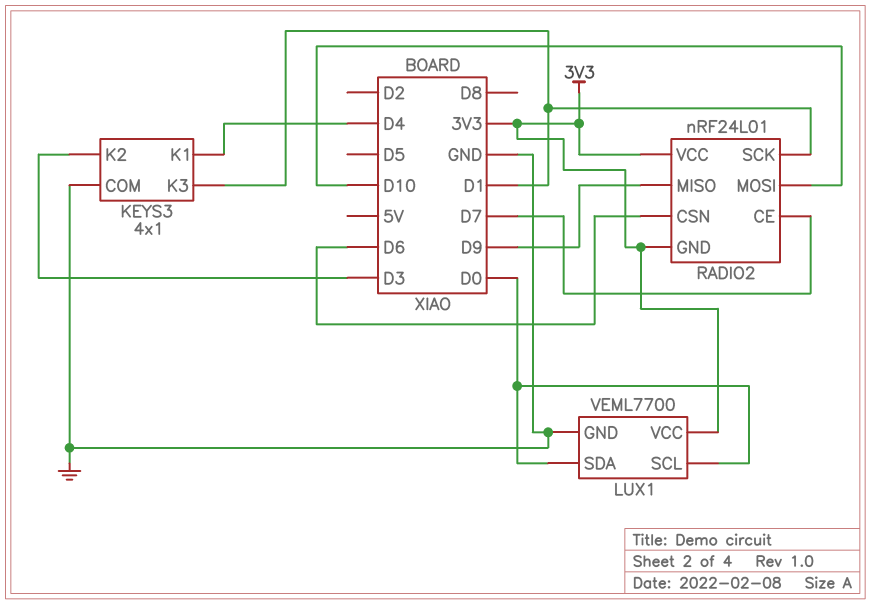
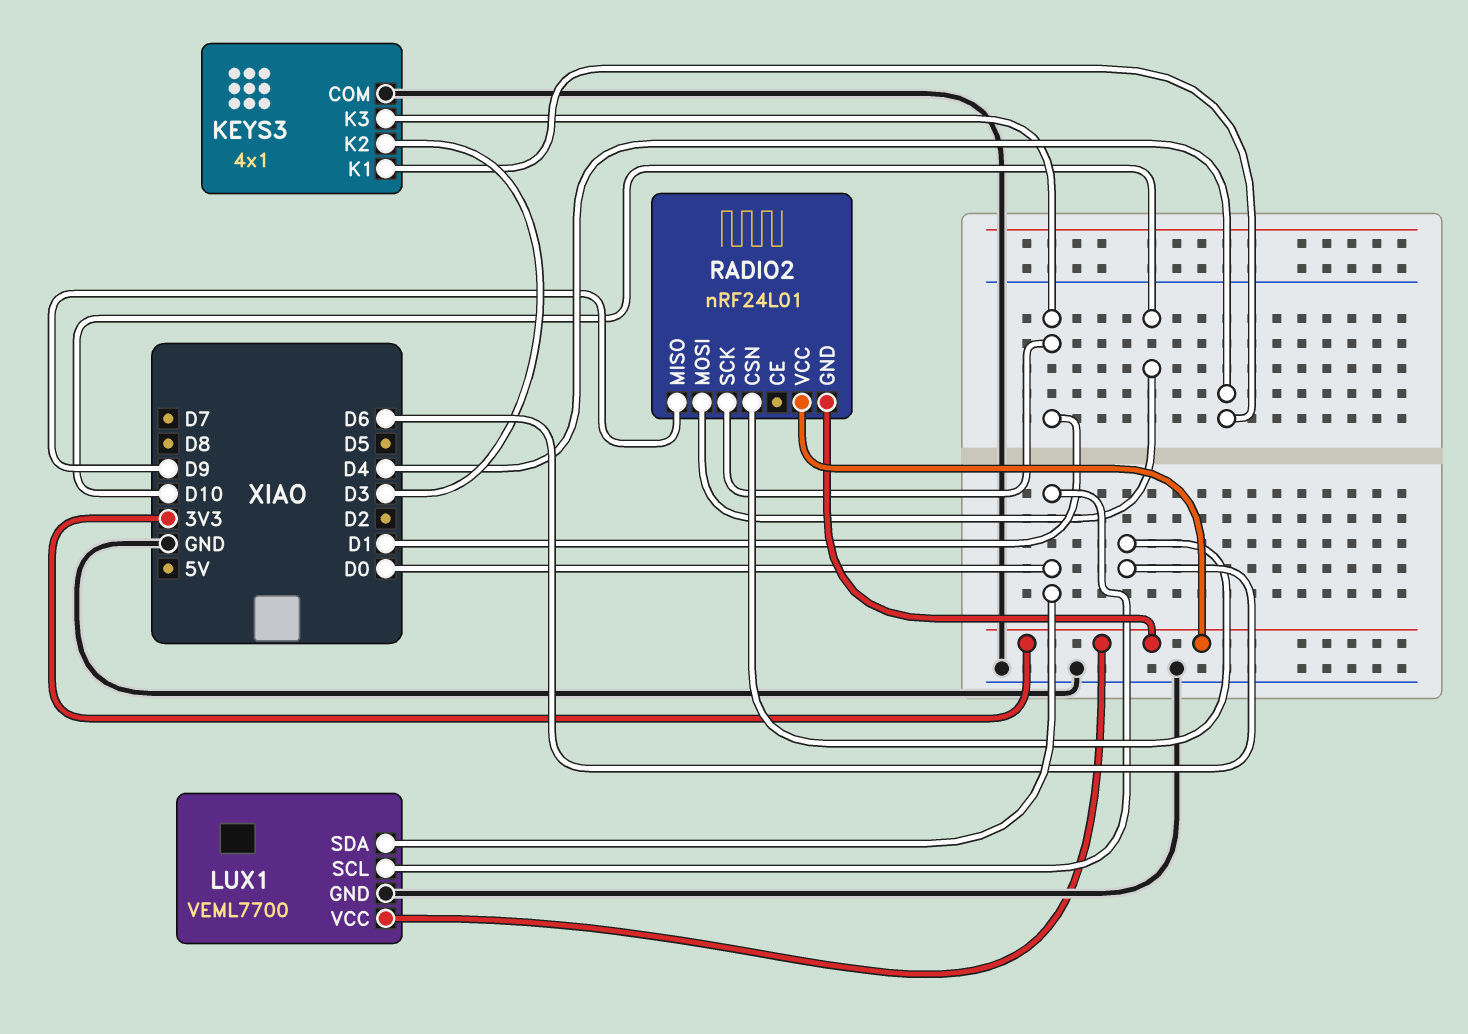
RADIO2 pin CE: D7 -> none

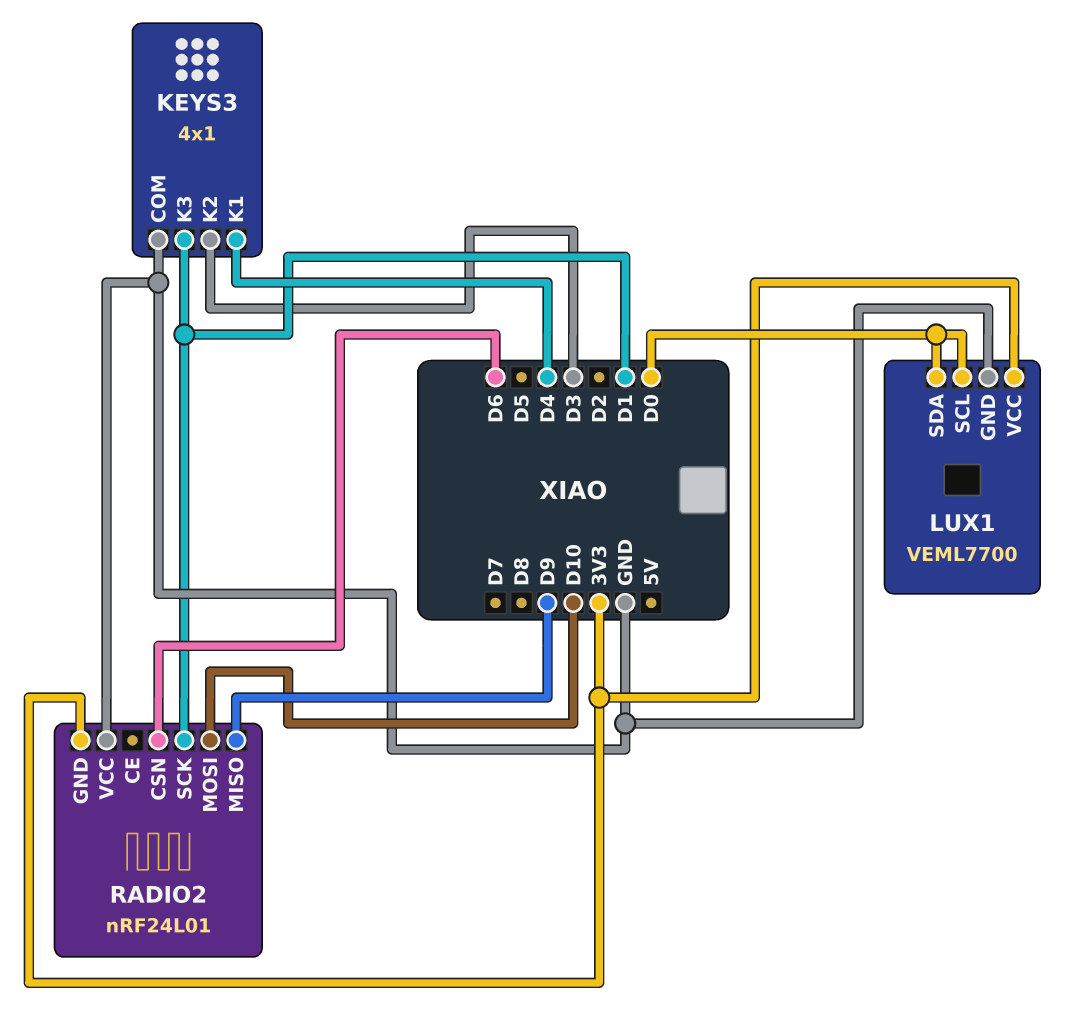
RADIO2 pin VCC: 3V3 -> GND

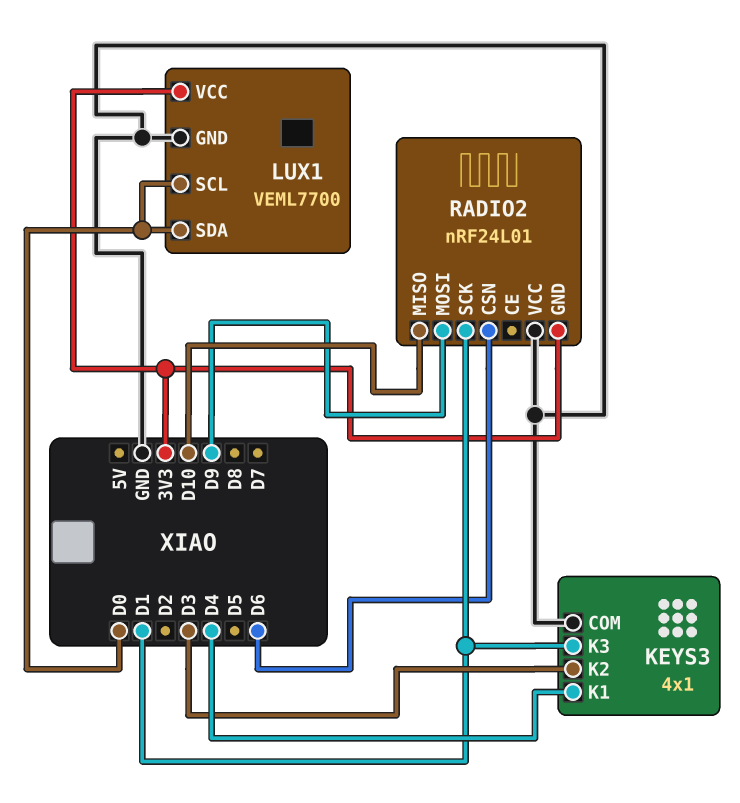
RADIO2 pin MISO: D9 -> D10
RADIO2 pin MOSI: D10 -> D9

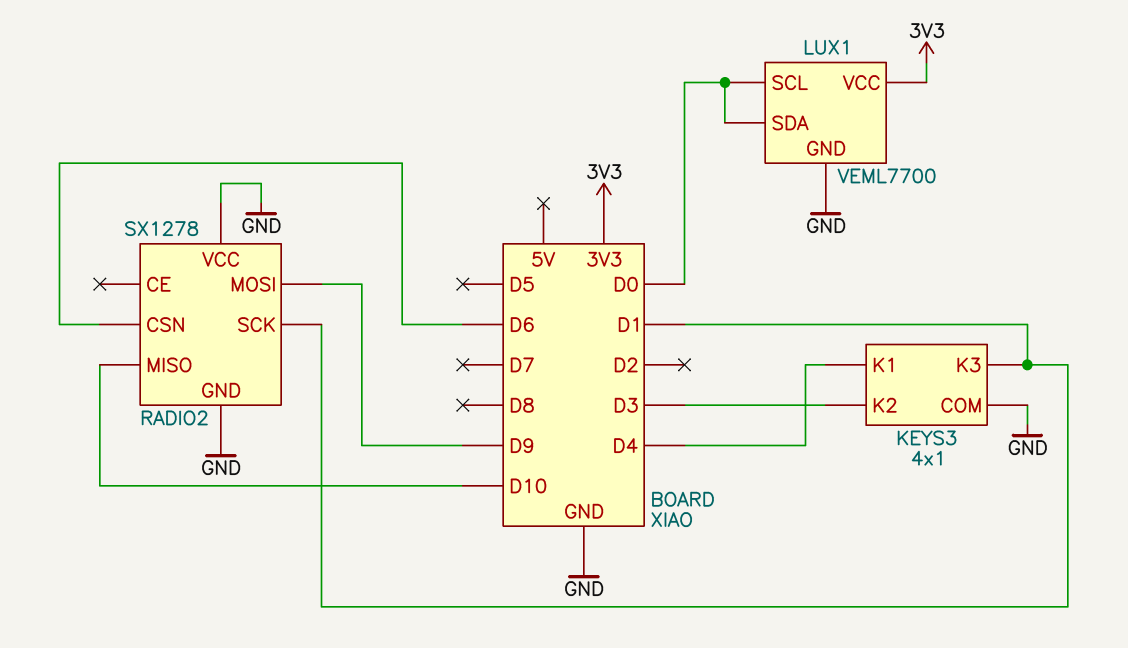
RADIO2: nRF24L01 -> SX1278
RADIO2 pin GND: 3V3 -> GND

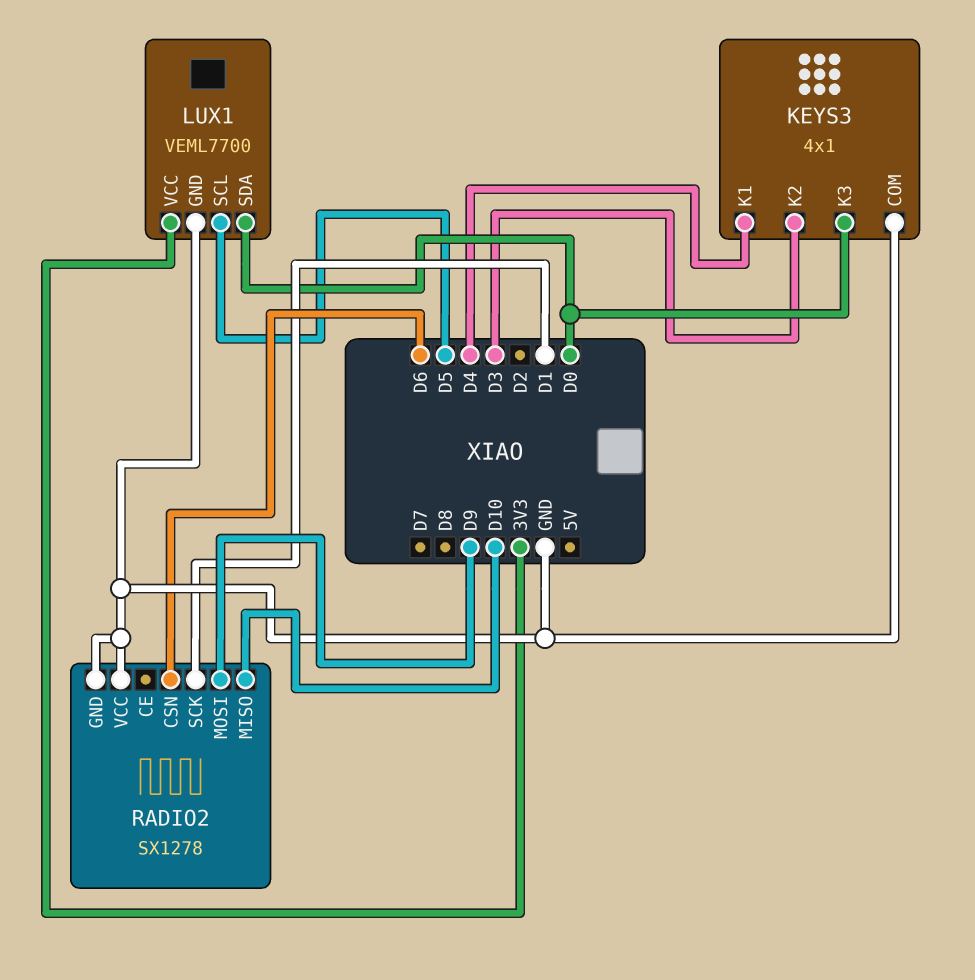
KEYS3 pin K3: D1 -> D0
LUX1 pin SCL: D0 -> D5

